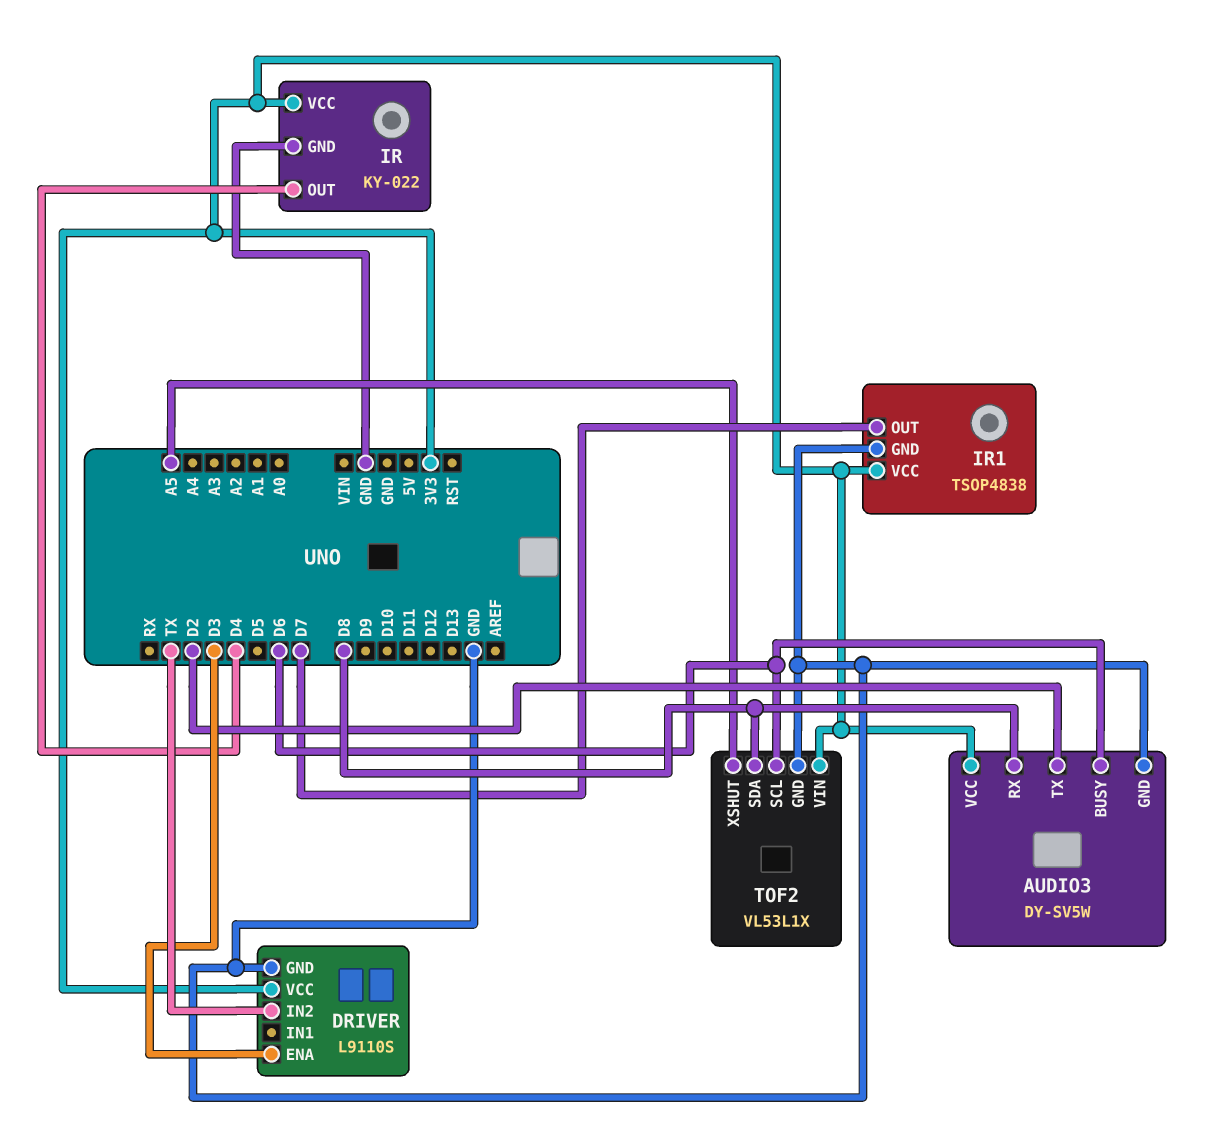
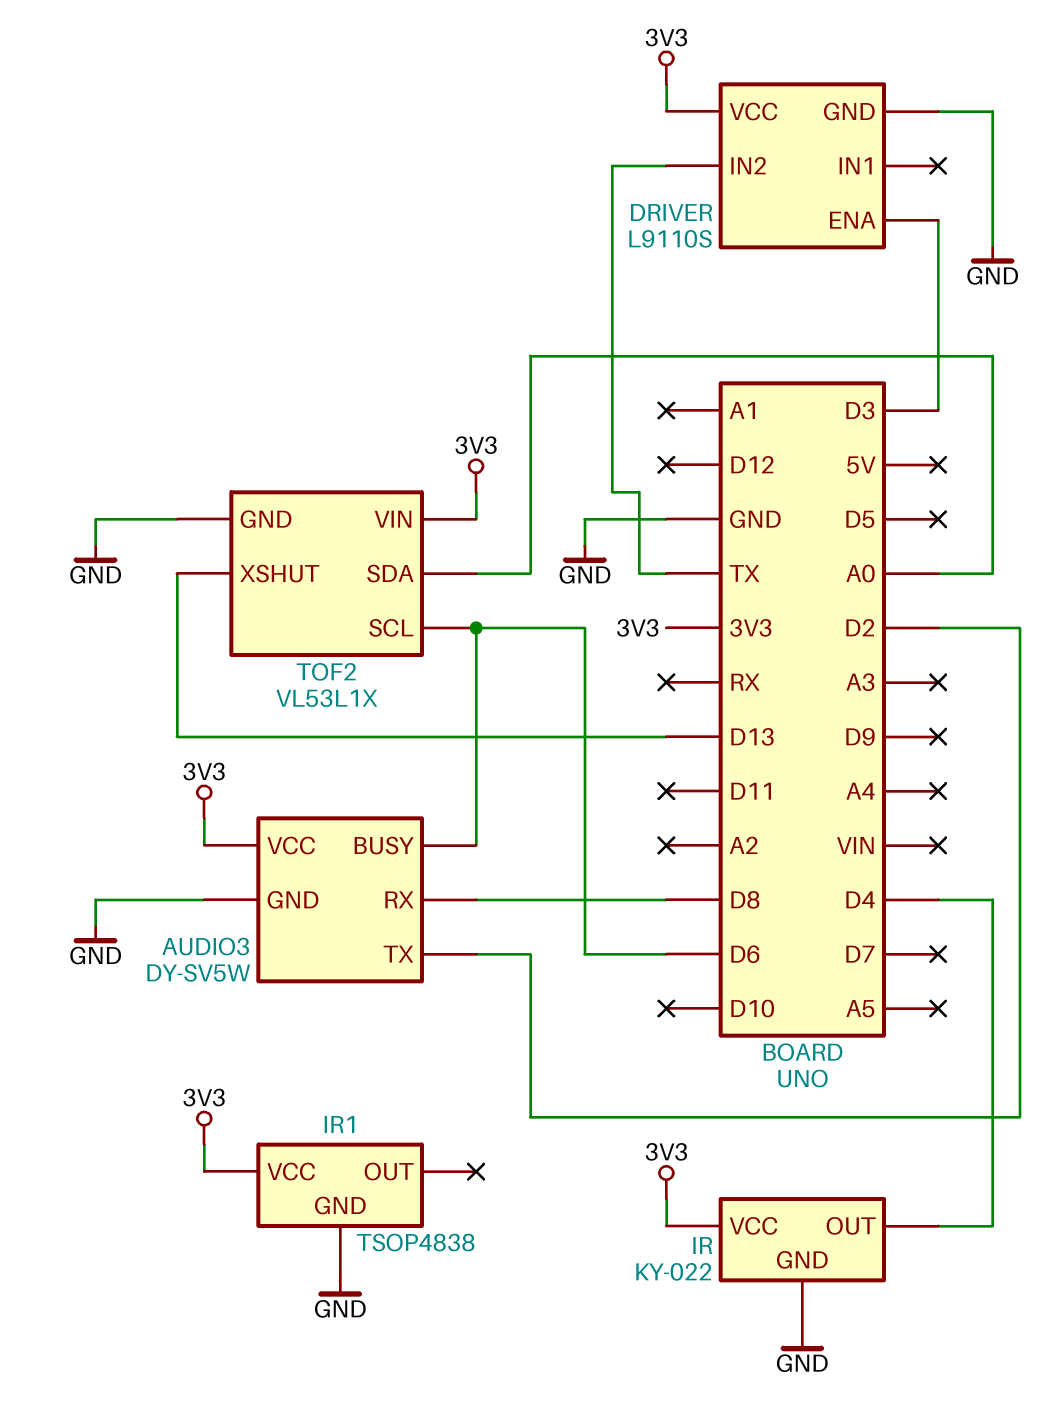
IR1 pin OUT: D7 -> none
TOF2 pin SDA: D8 -> A0
TOF2 pin XSHUT: A5 -> D13

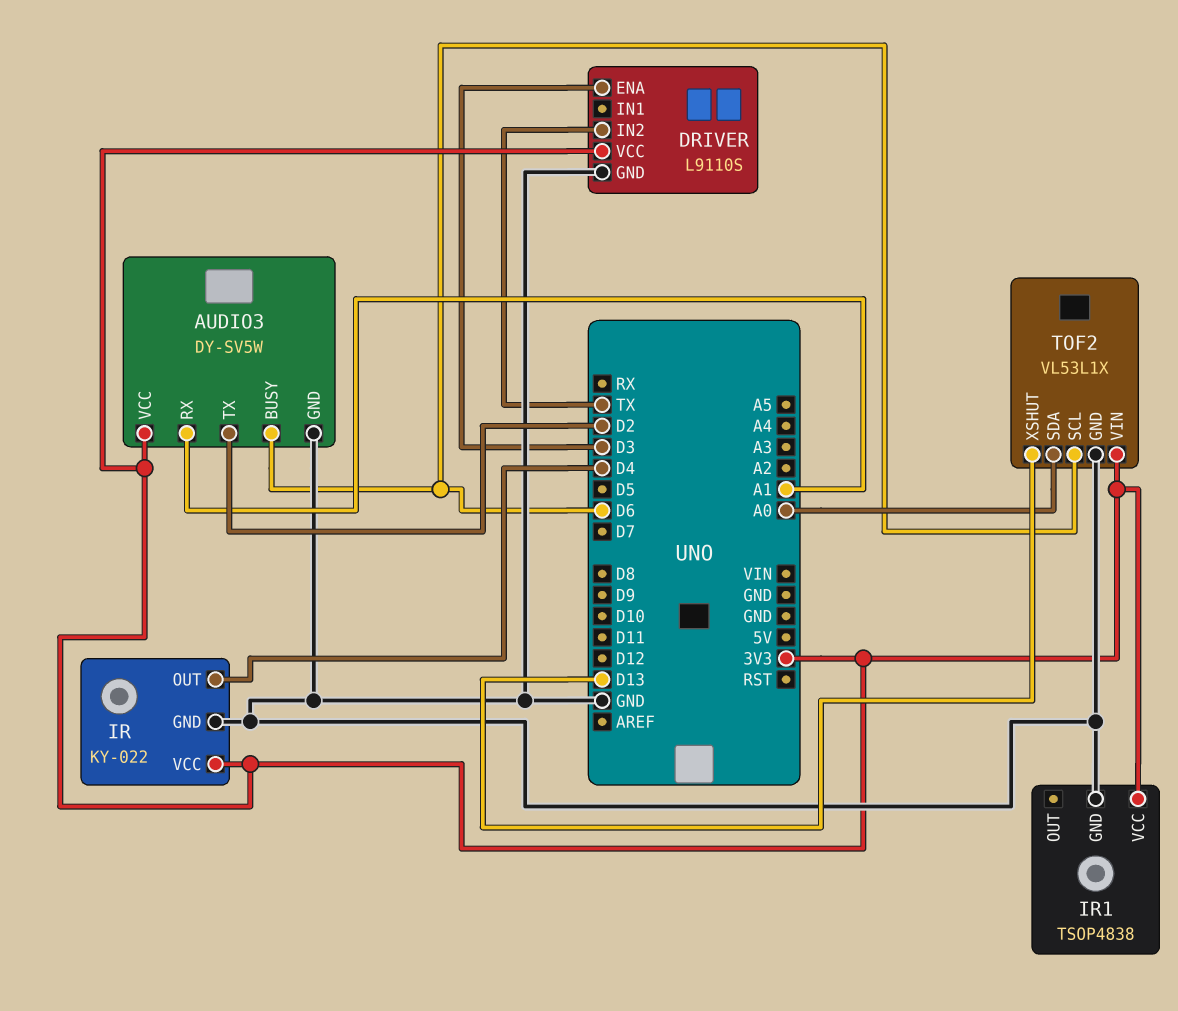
AUDIO3 pin RX: D8 -> A1

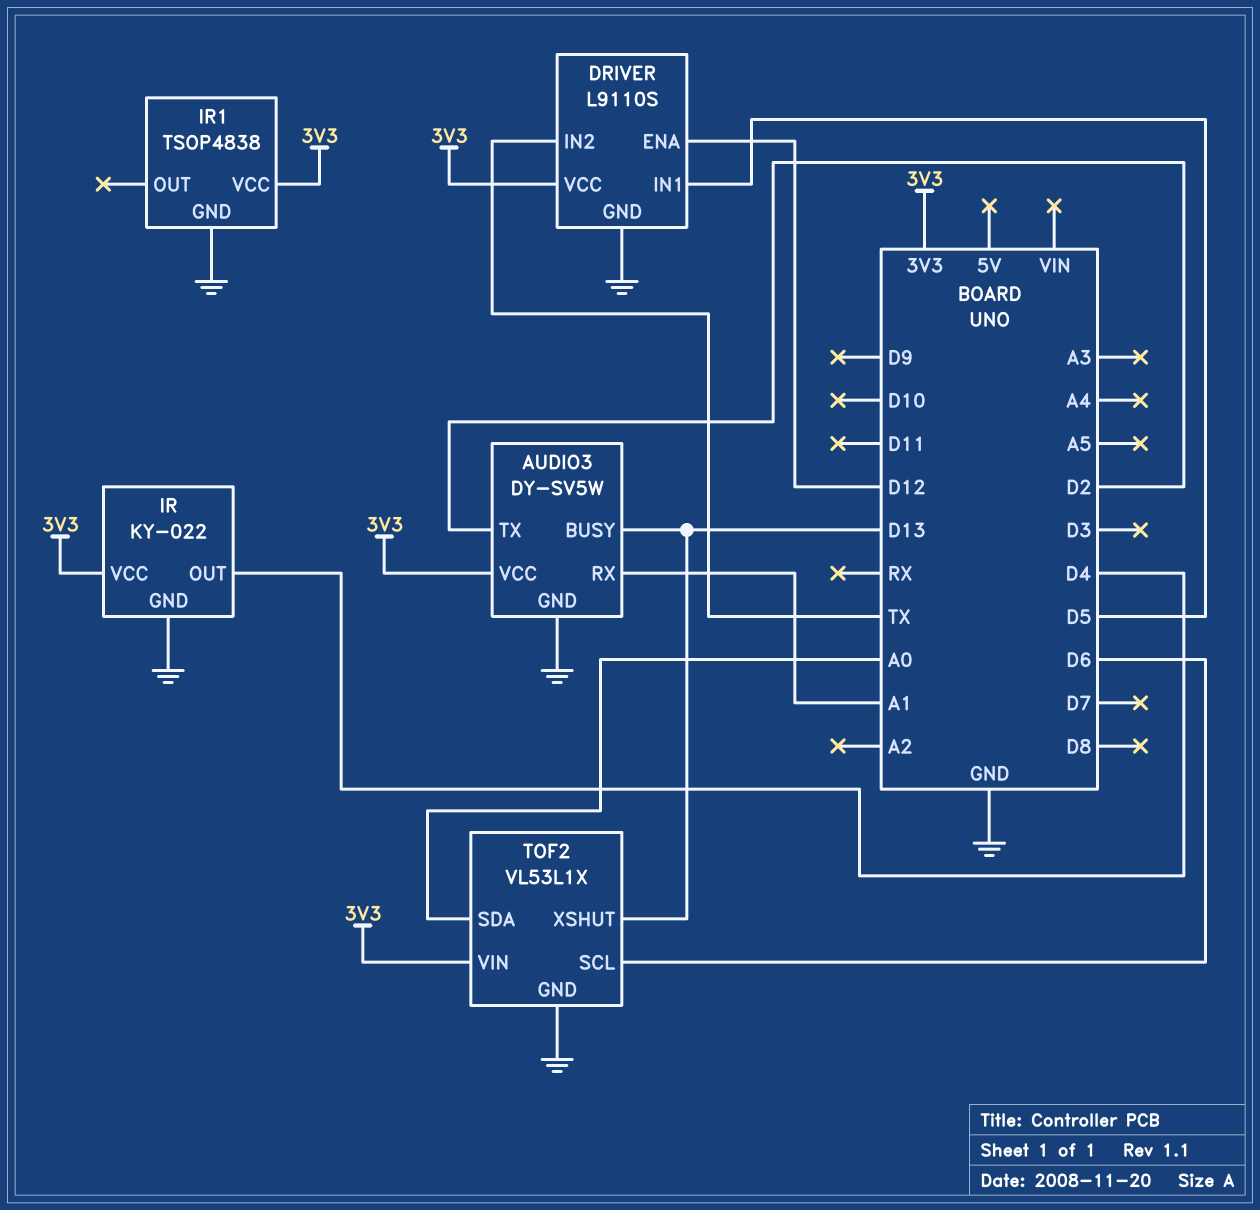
AUDIO3 pin BUSY: D6 -> D13
DRIVER pin ENA: D3 -> D12
DRIVER pin IN1: none -> D5

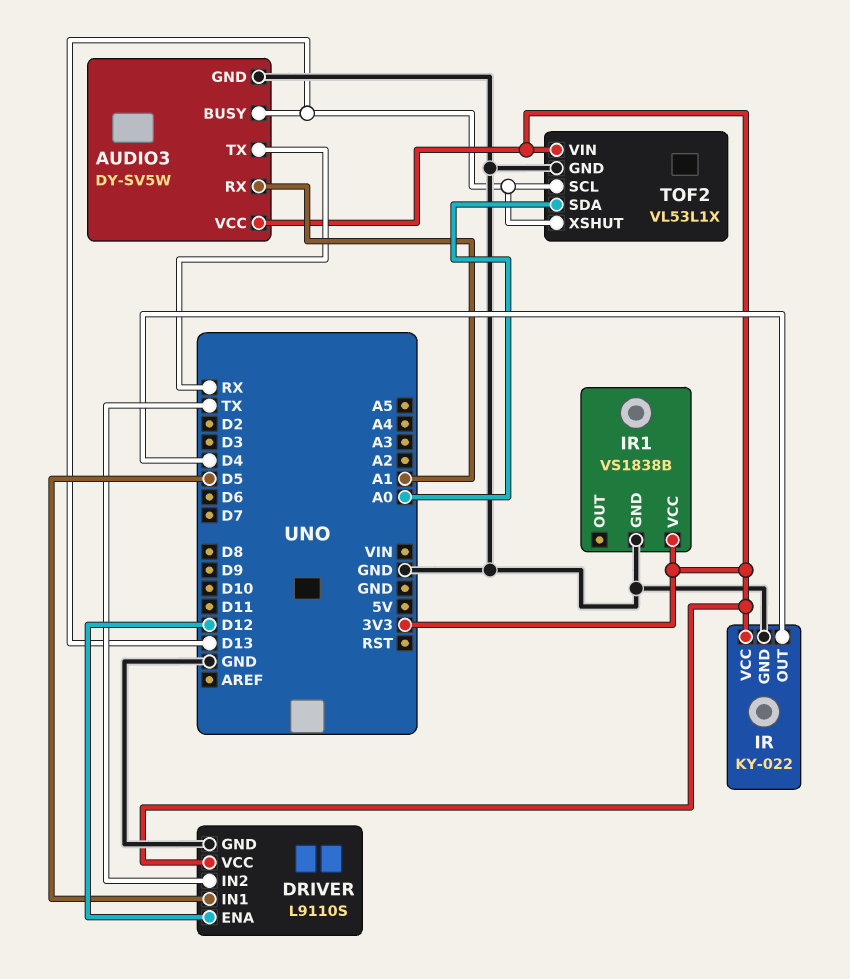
AUDIO3 pin TX: D2 -> RX
IR1: TSOP4838 -> VS1838B
TOF2 pin SCL: D6 -> D13

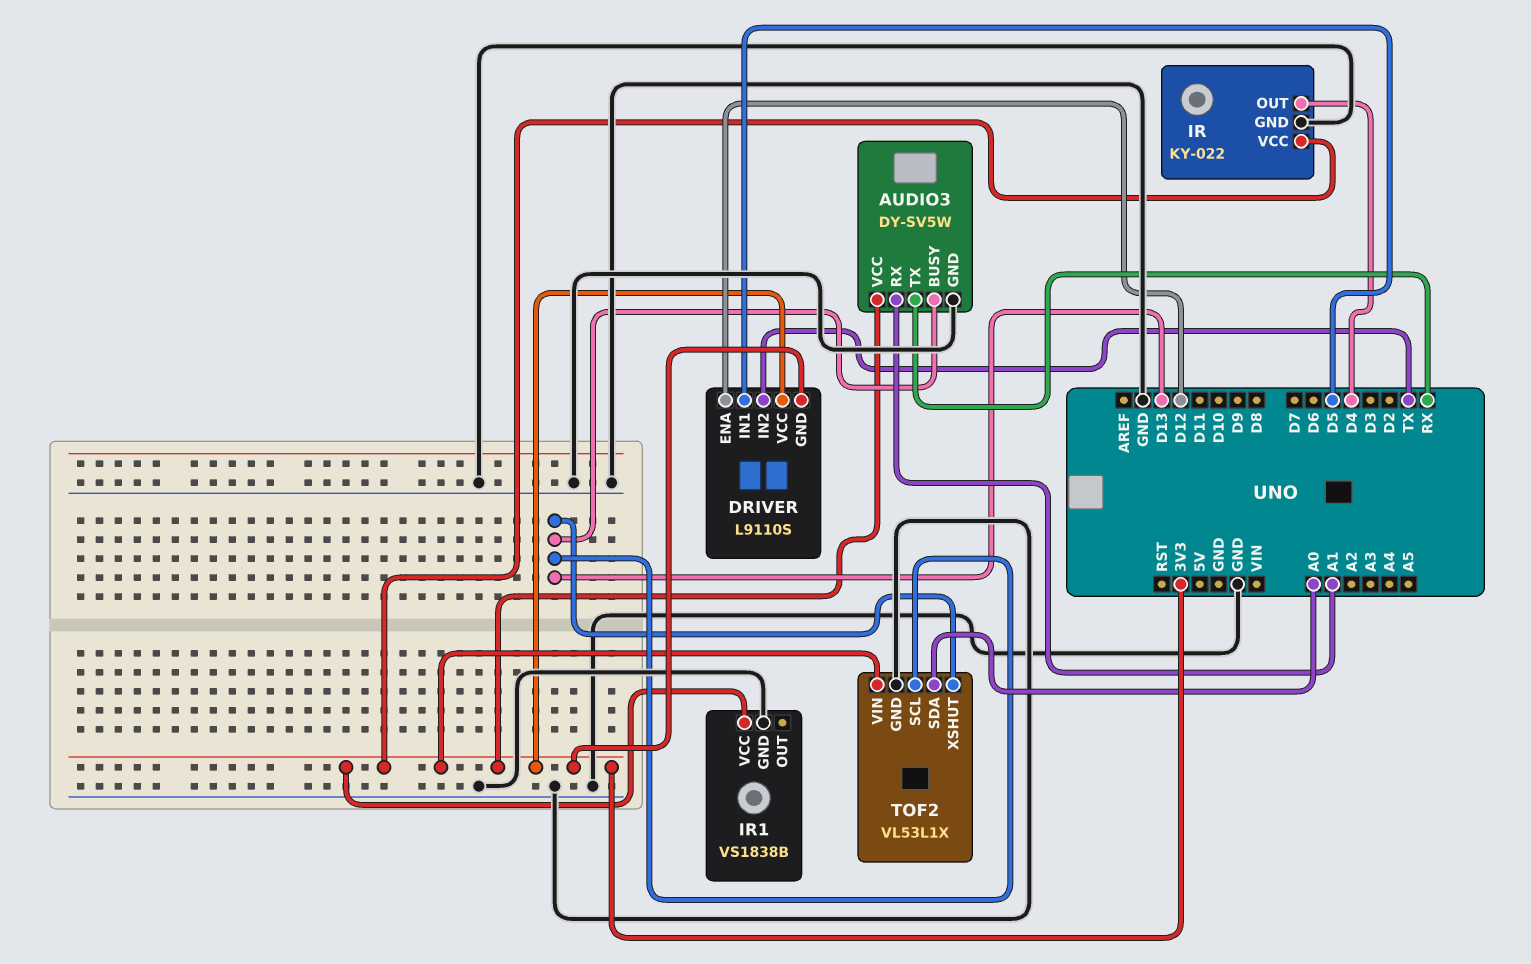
DRIVER pin GND: GND -> 3V3

